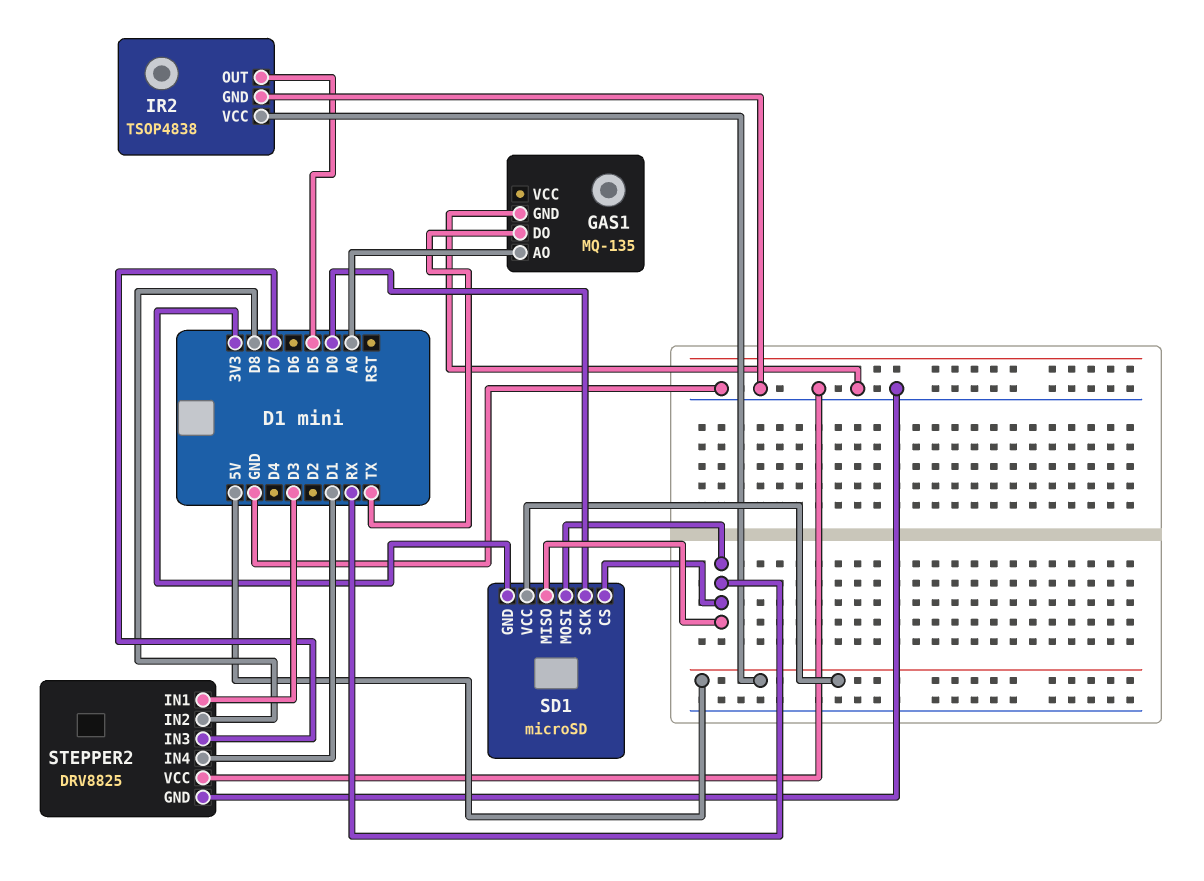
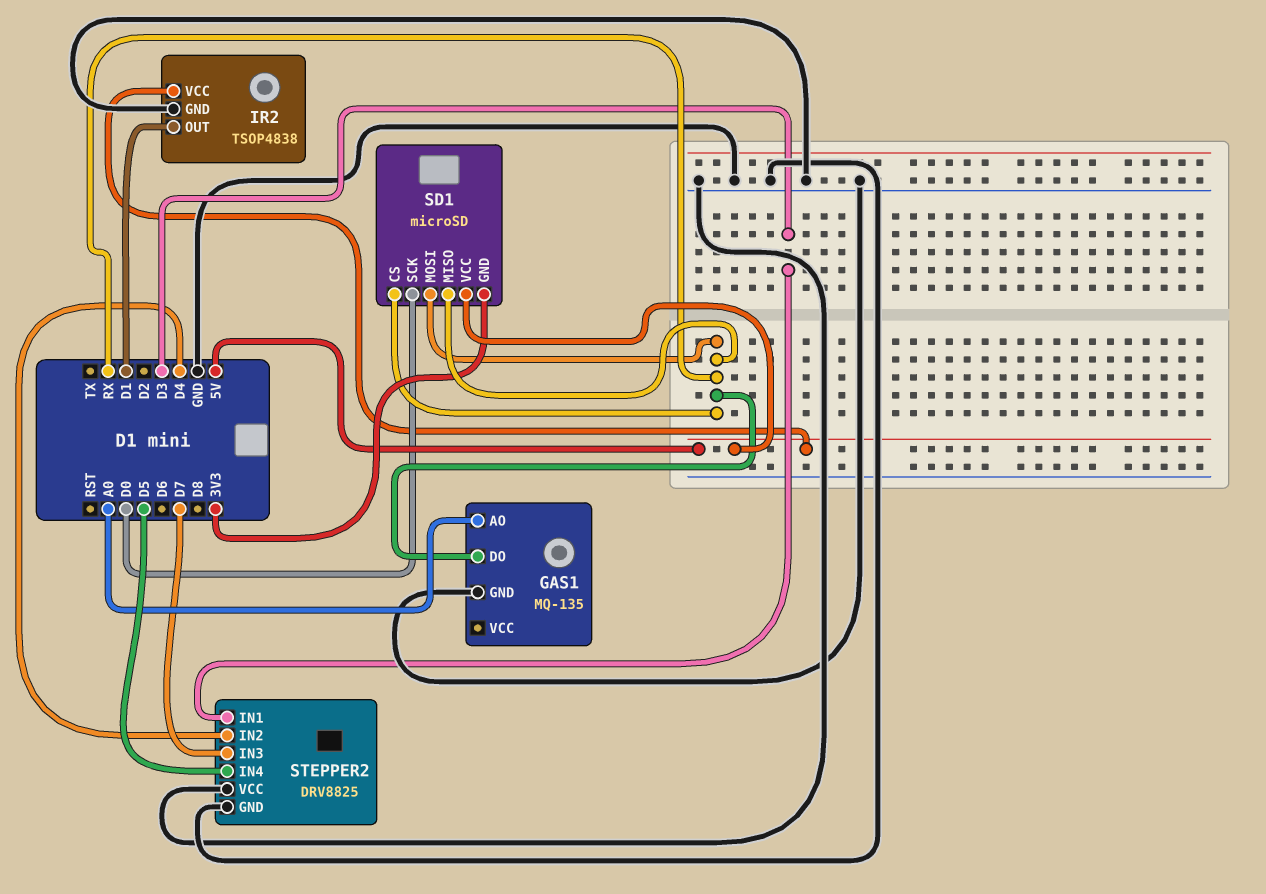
GAS1 pin DO: TX -> RX
IR2 pin OUT: D5 -> D1
STEPPER2 pin IN2: D8 -> D4
STEPPER2 pin IN4: D1 -> D5

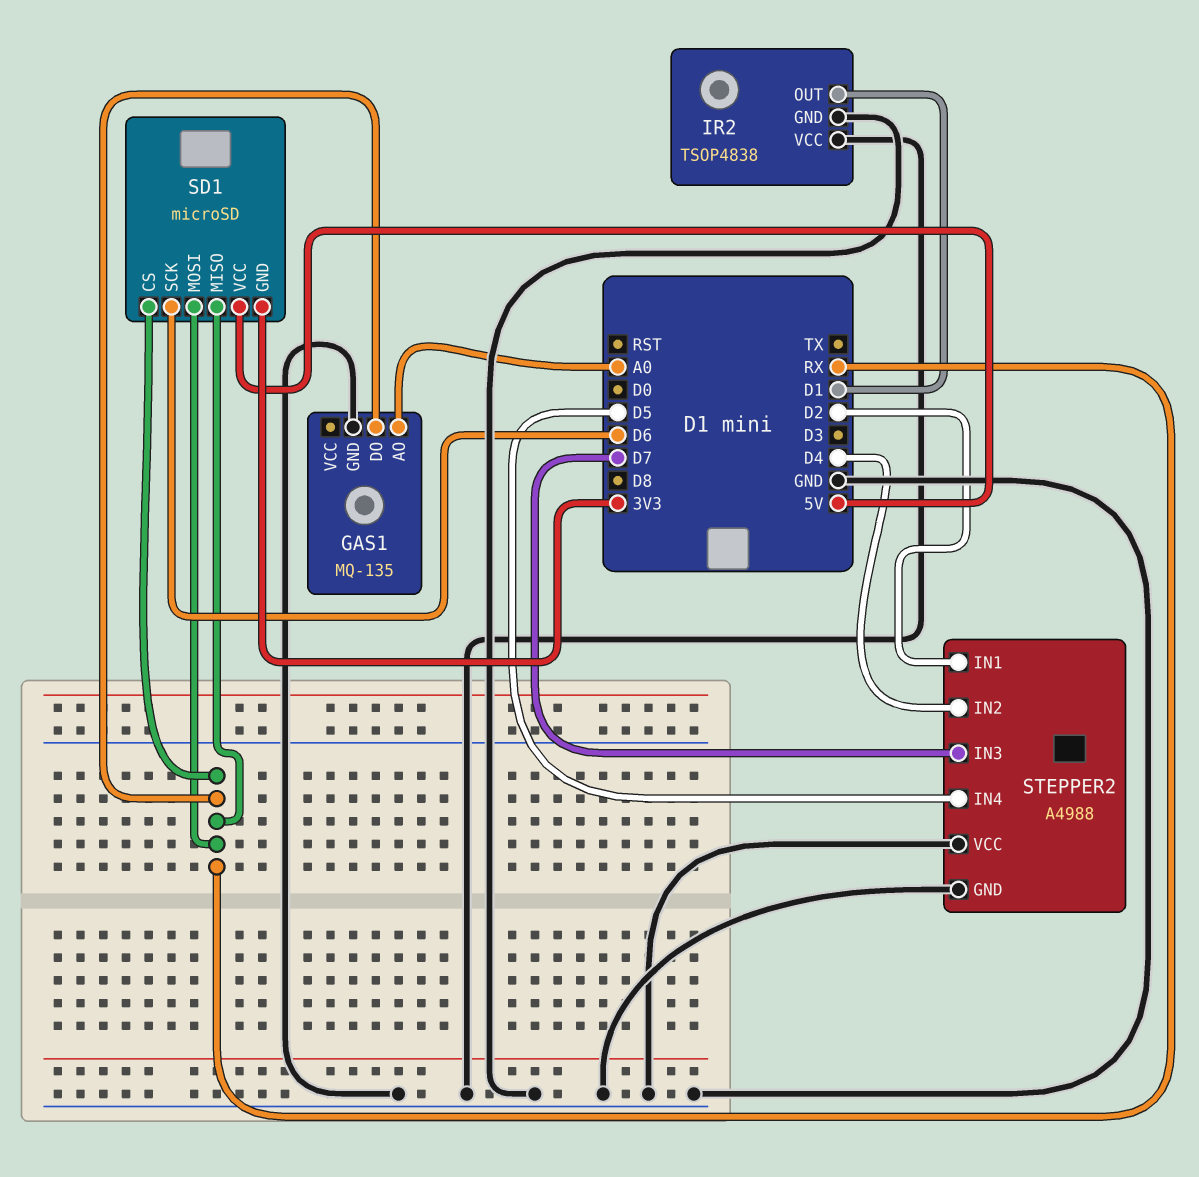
IR2 pin VCC: 5V -> GND
SD1 pin SCK: D0 -> D6
STEPPER2: DRV8825 -> A4988
STEPPER2 pin IN1: D3 -> D2

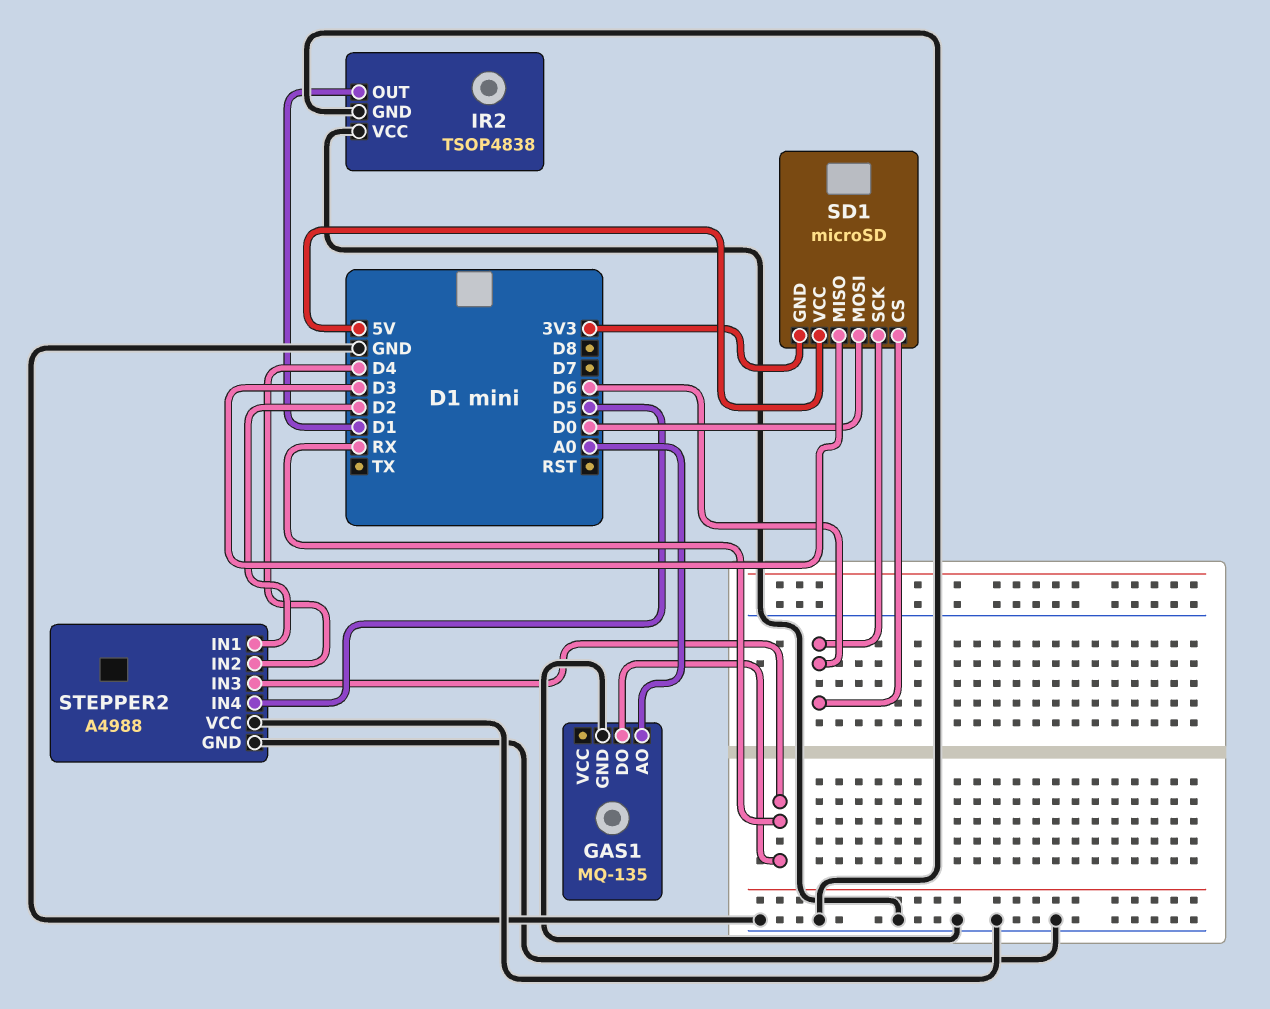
SD1 pin CS: RX -> D6
SD1 pin MISO: RX -> D3
SD1 pin MOSI: RX -> D0
STEPPER2 pin IN3: D7 -> RX

